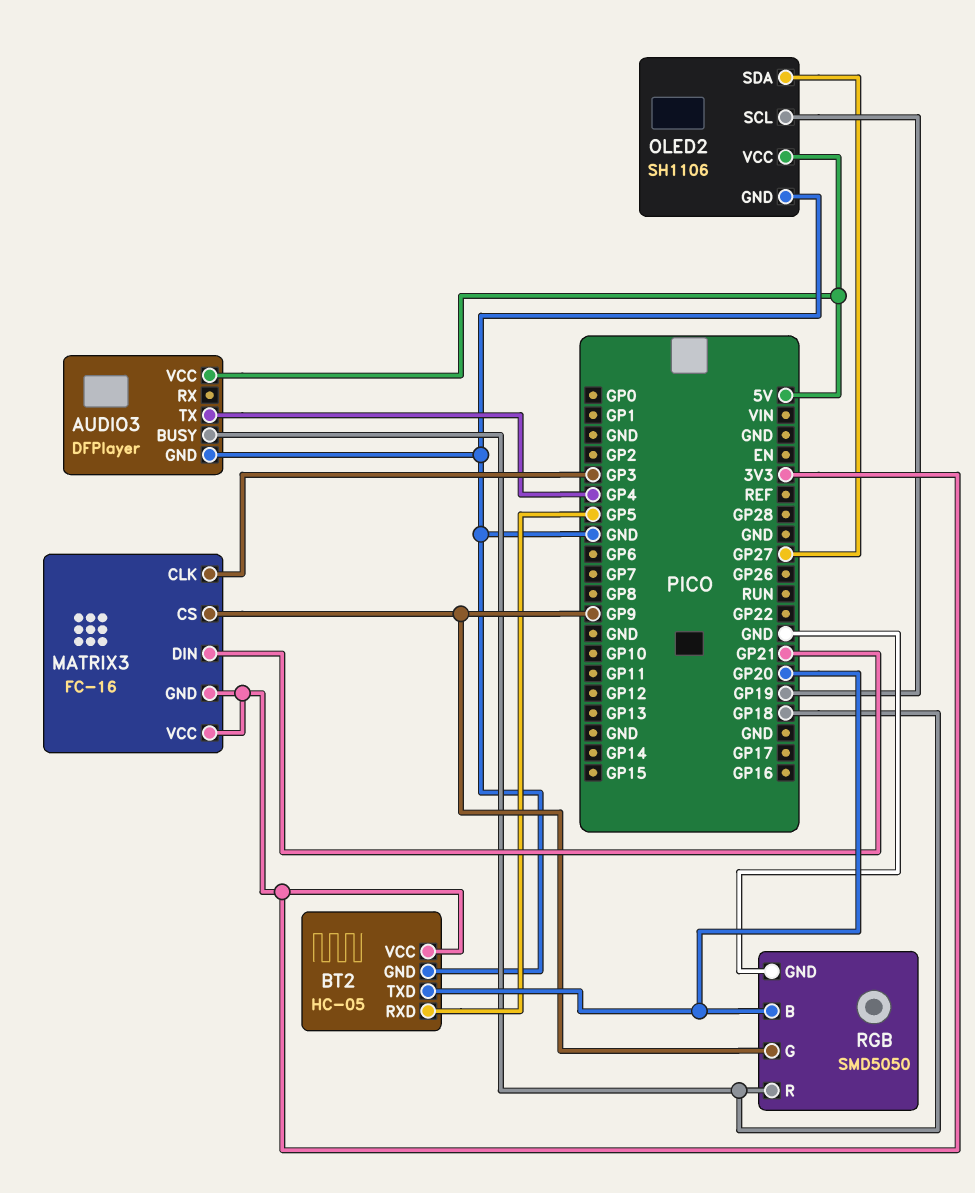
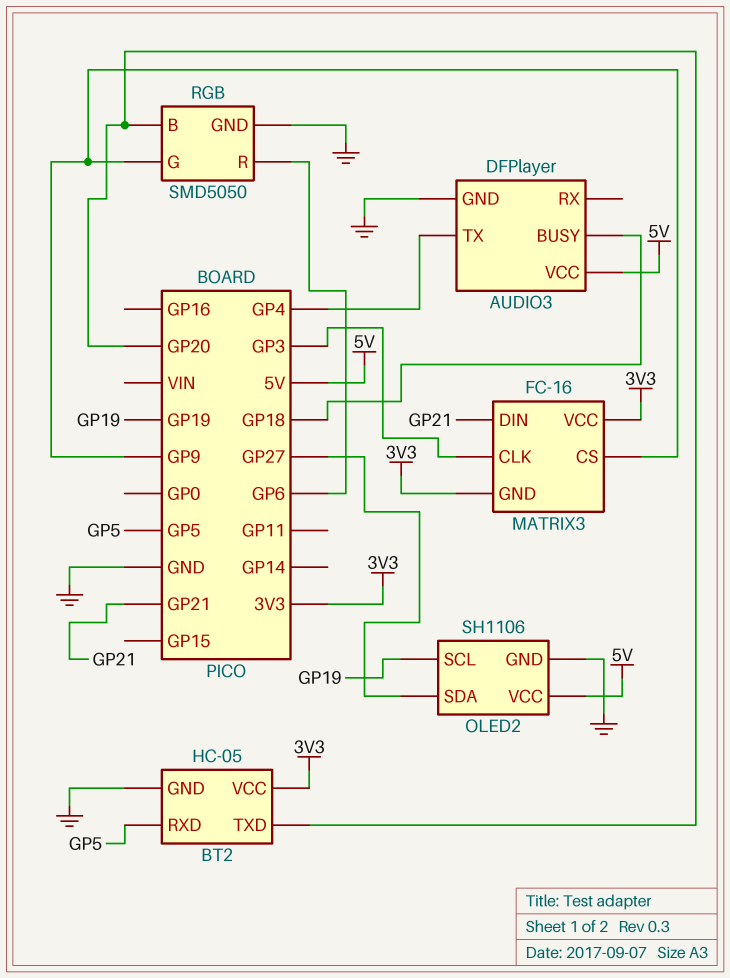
RGB pin R: GP18 -> GP6

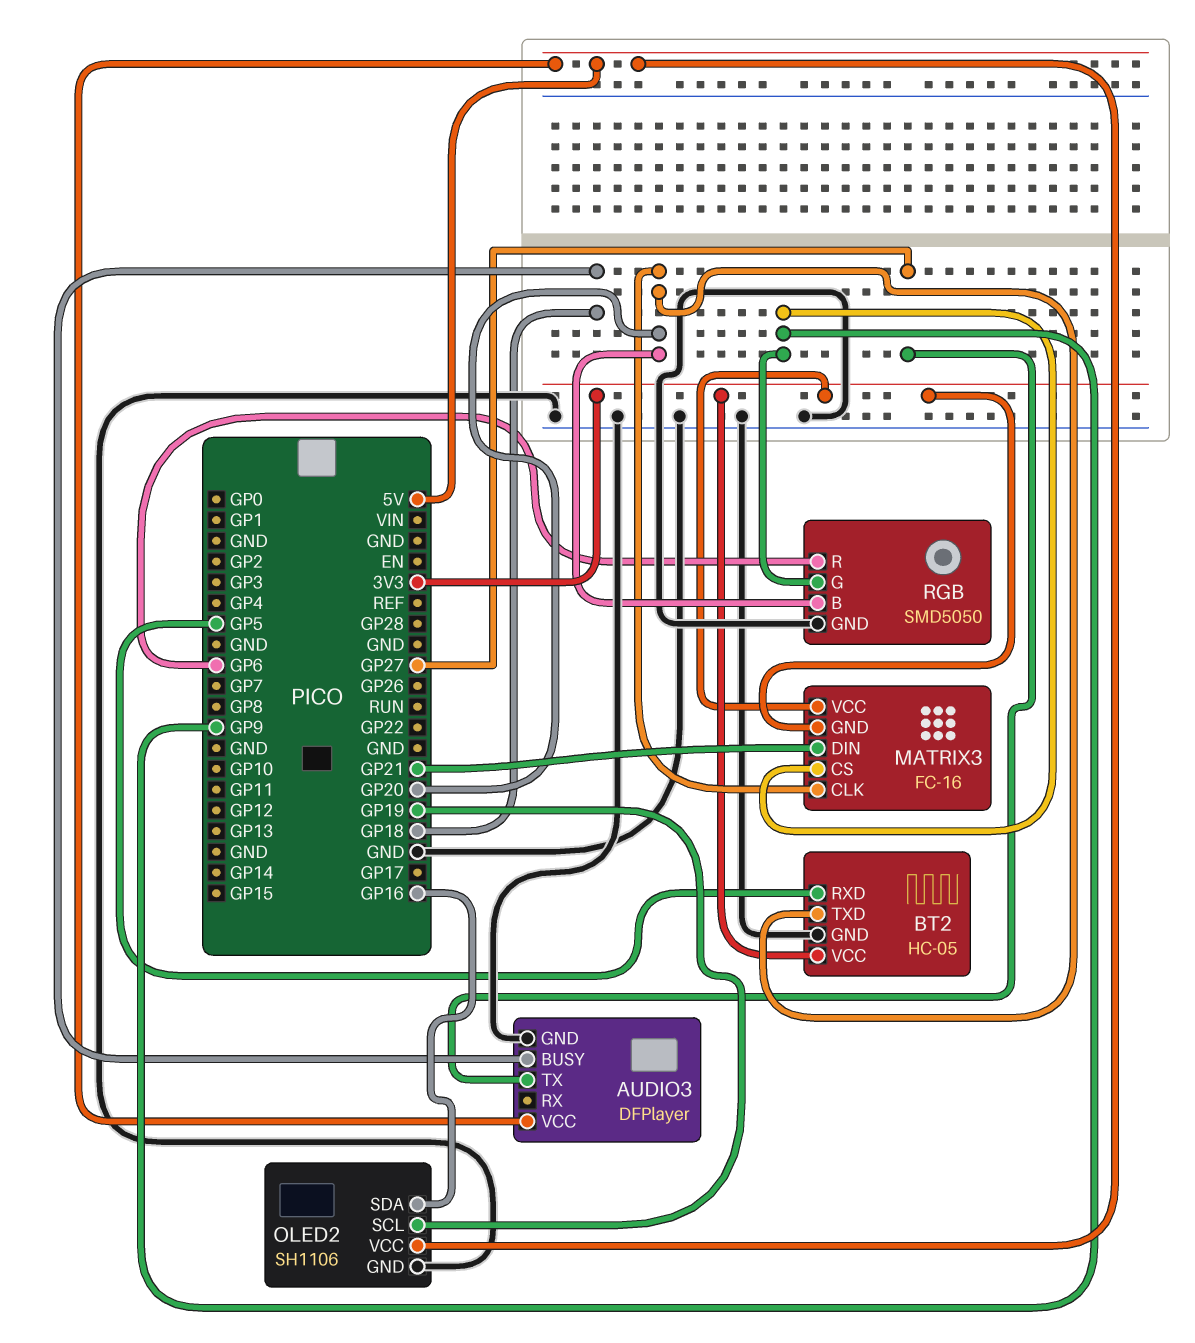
AUDIO3 pin TX: GP4 -> GP27
MATRIX3 pin CLK: GP3 -> GP20
OLED2 pin SDA: GP27 -> GP16

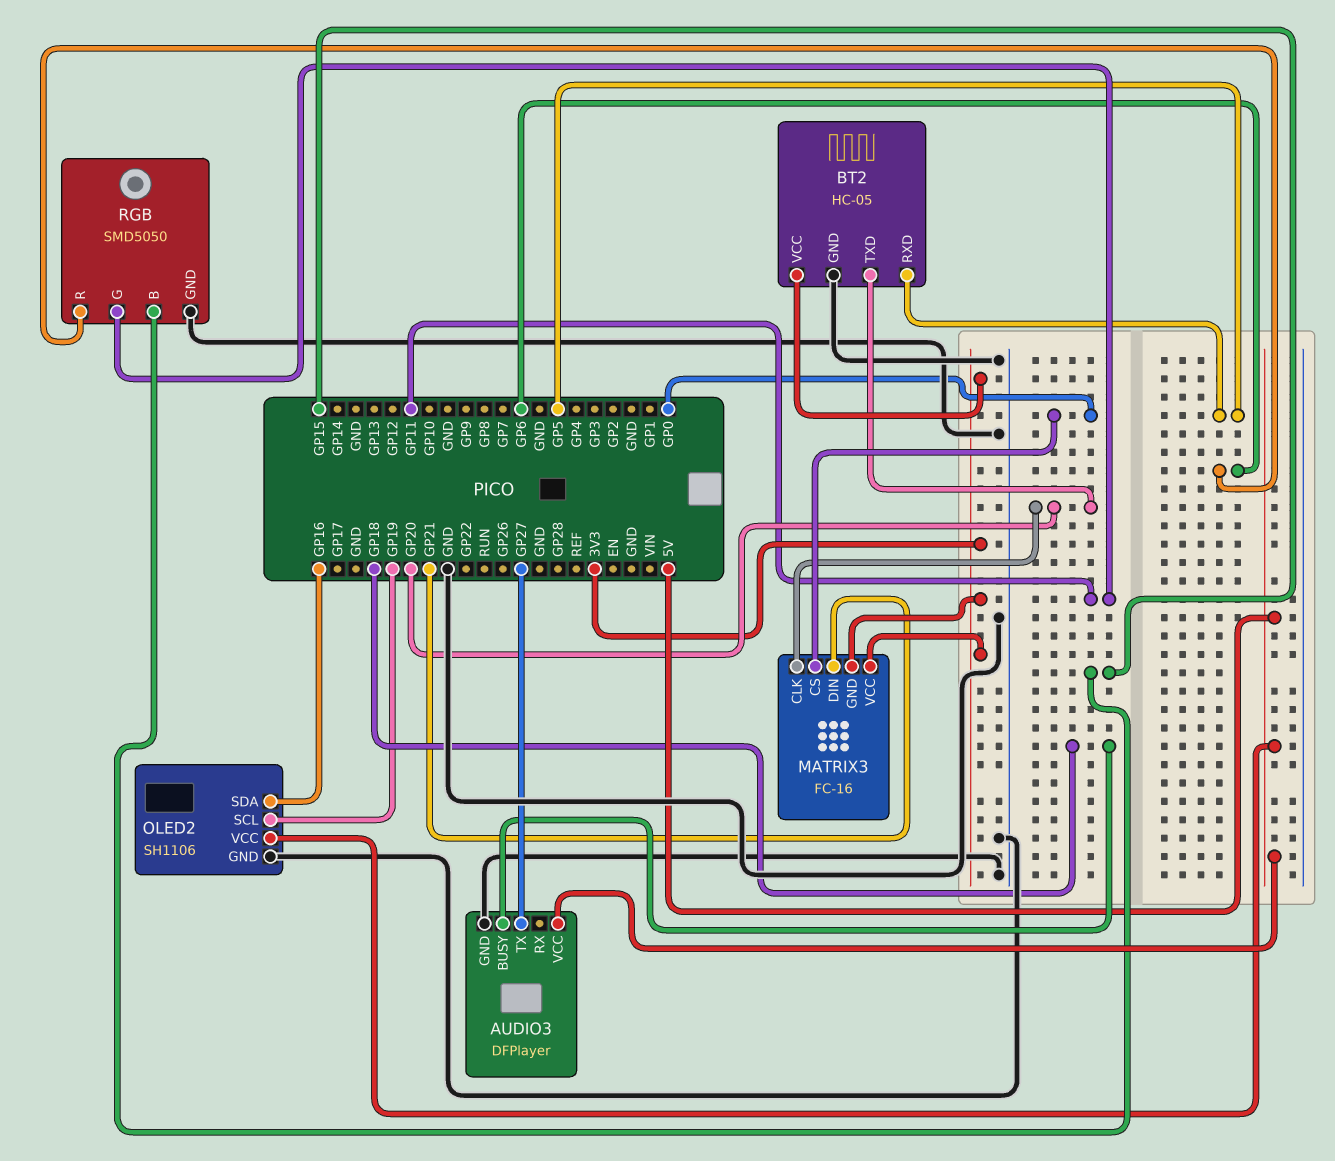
MATRIX3 pin CS: GP9 -> GP0
RGB pin B: GP20 -> GP15
RGB pin G: GP9 -> GP11

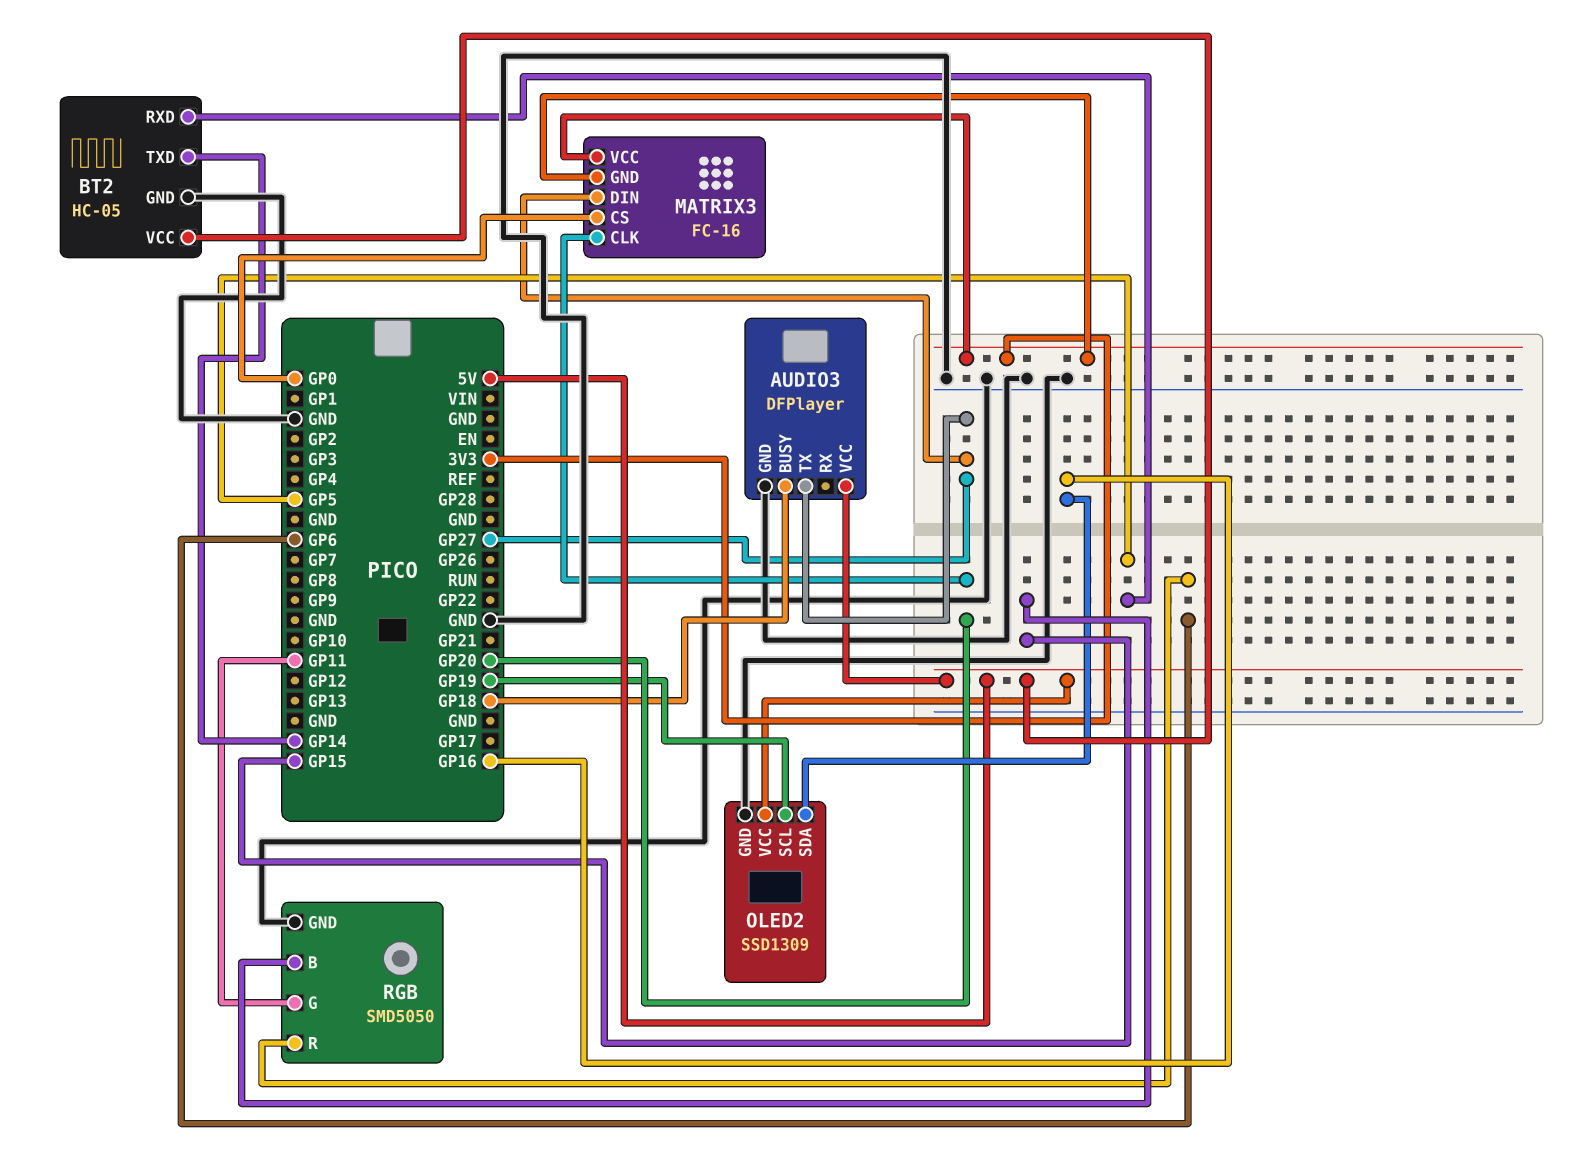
BT2 pin TXD: GP20 -> GP14
BT2 pin VCC: 3V3 -> 5V
MATRIX3 pin DIN: GP21 -> GP27
OLED2: SH1106 -> SSD1309

